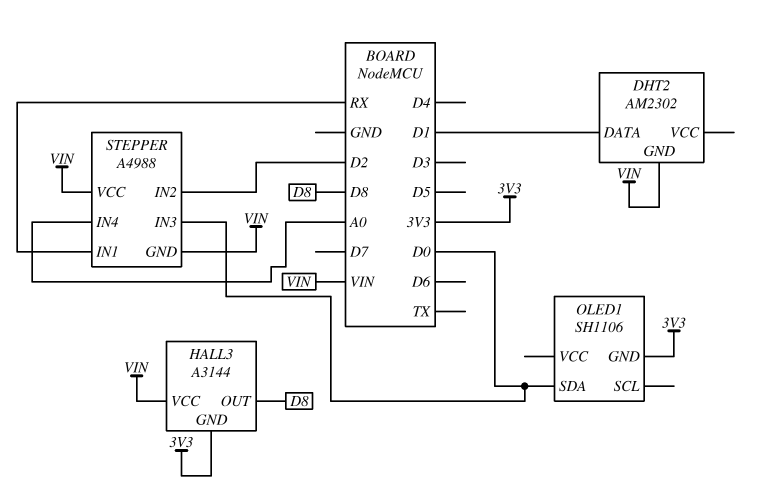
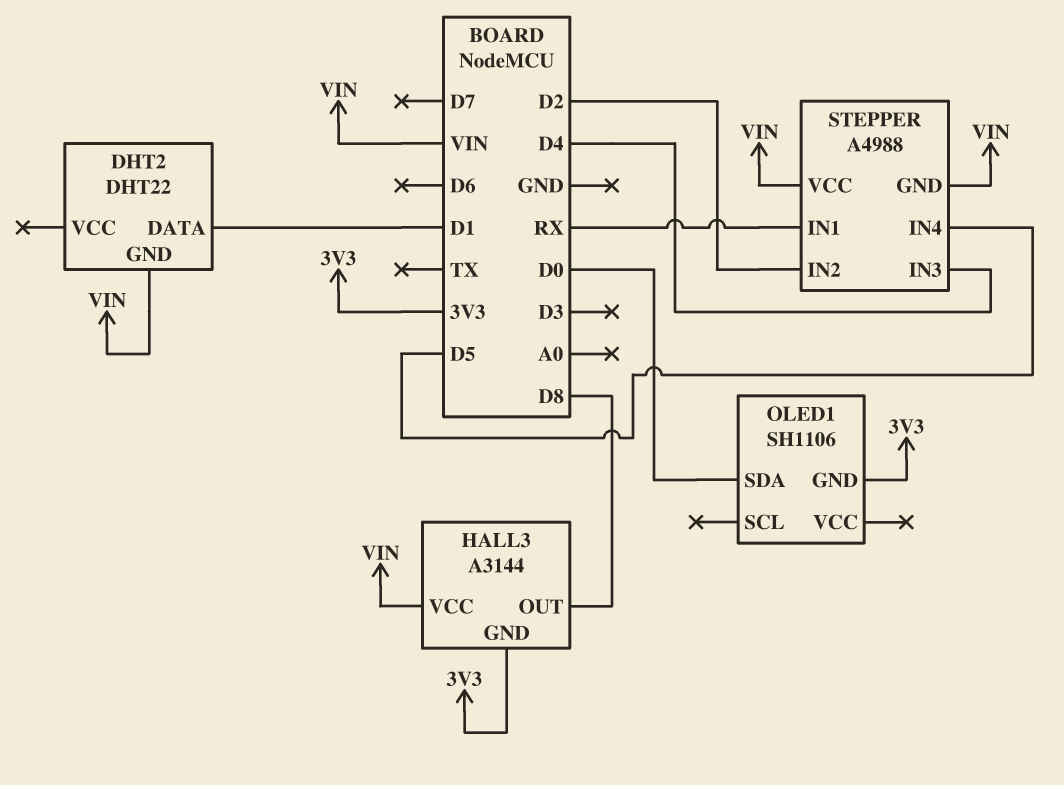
DHT2: AM2302 -> DHT22
STEPPER pin IN3: D0 -> D4
STEPPER pin IN4: A0 -> D5

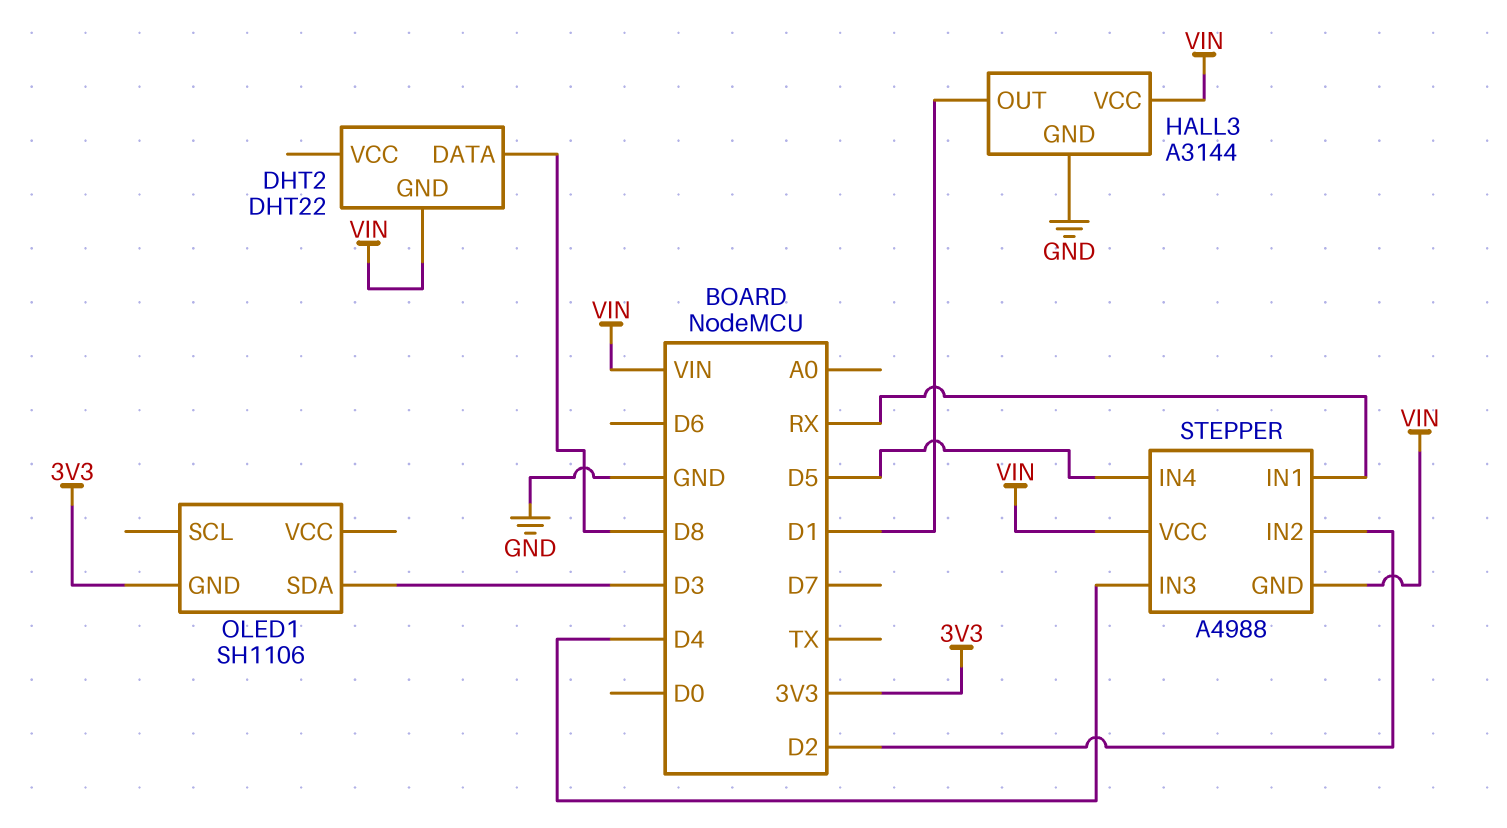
DHT2 pin DATA: D1 -> D8
HALL3 pin GND: 3V3 -> GND
HALL3 pin OUT: D8 -> D1
OLED1 pin SDA: D0 -> D3

